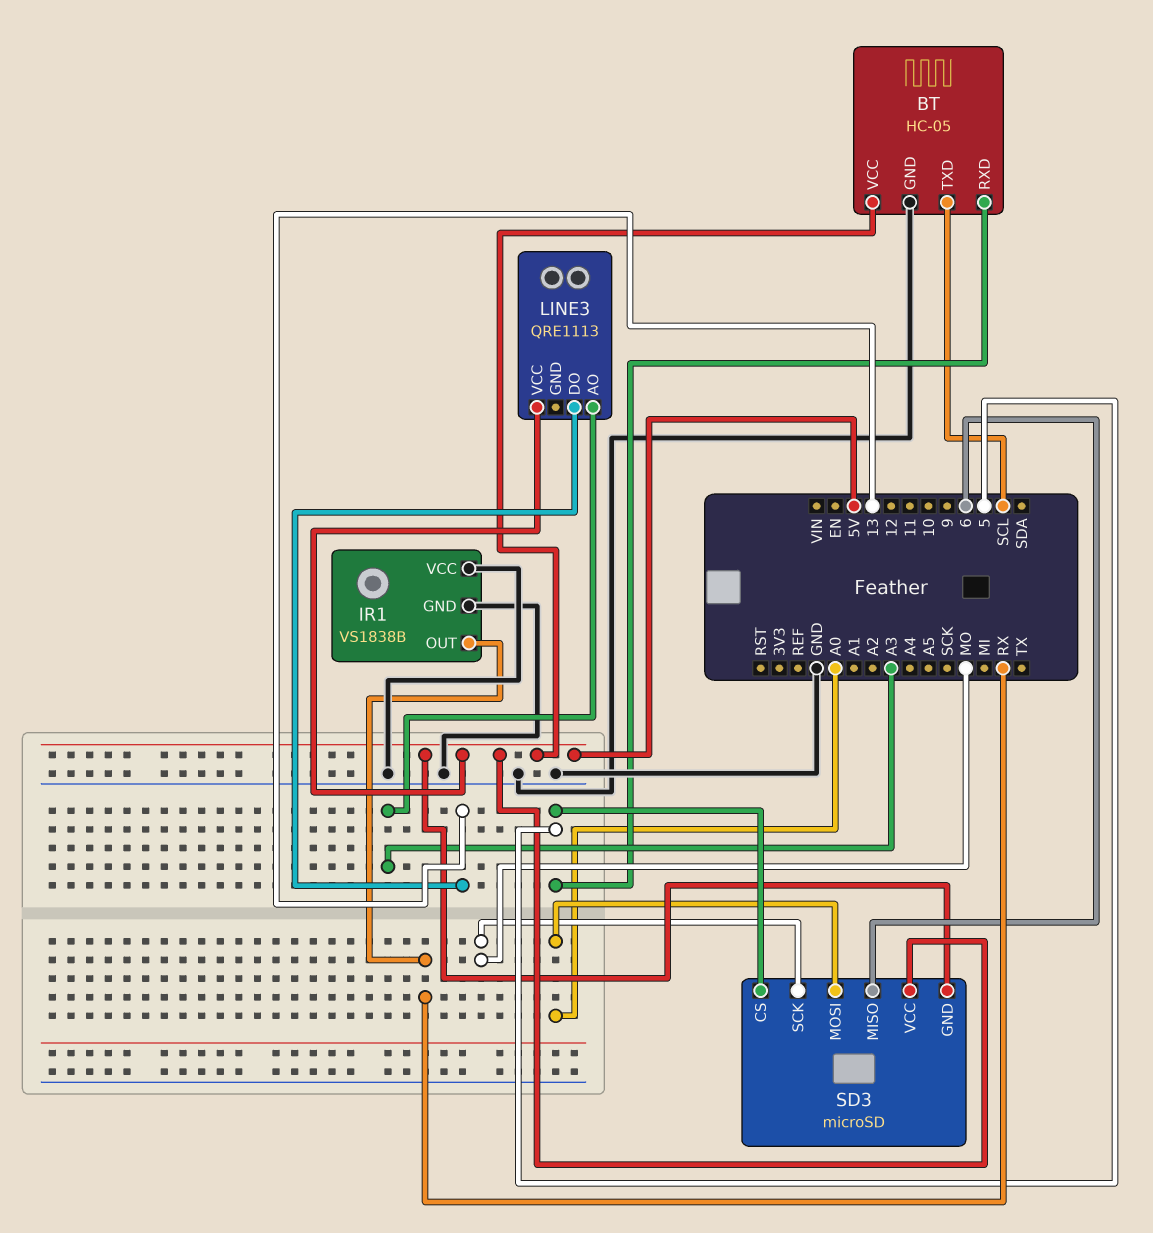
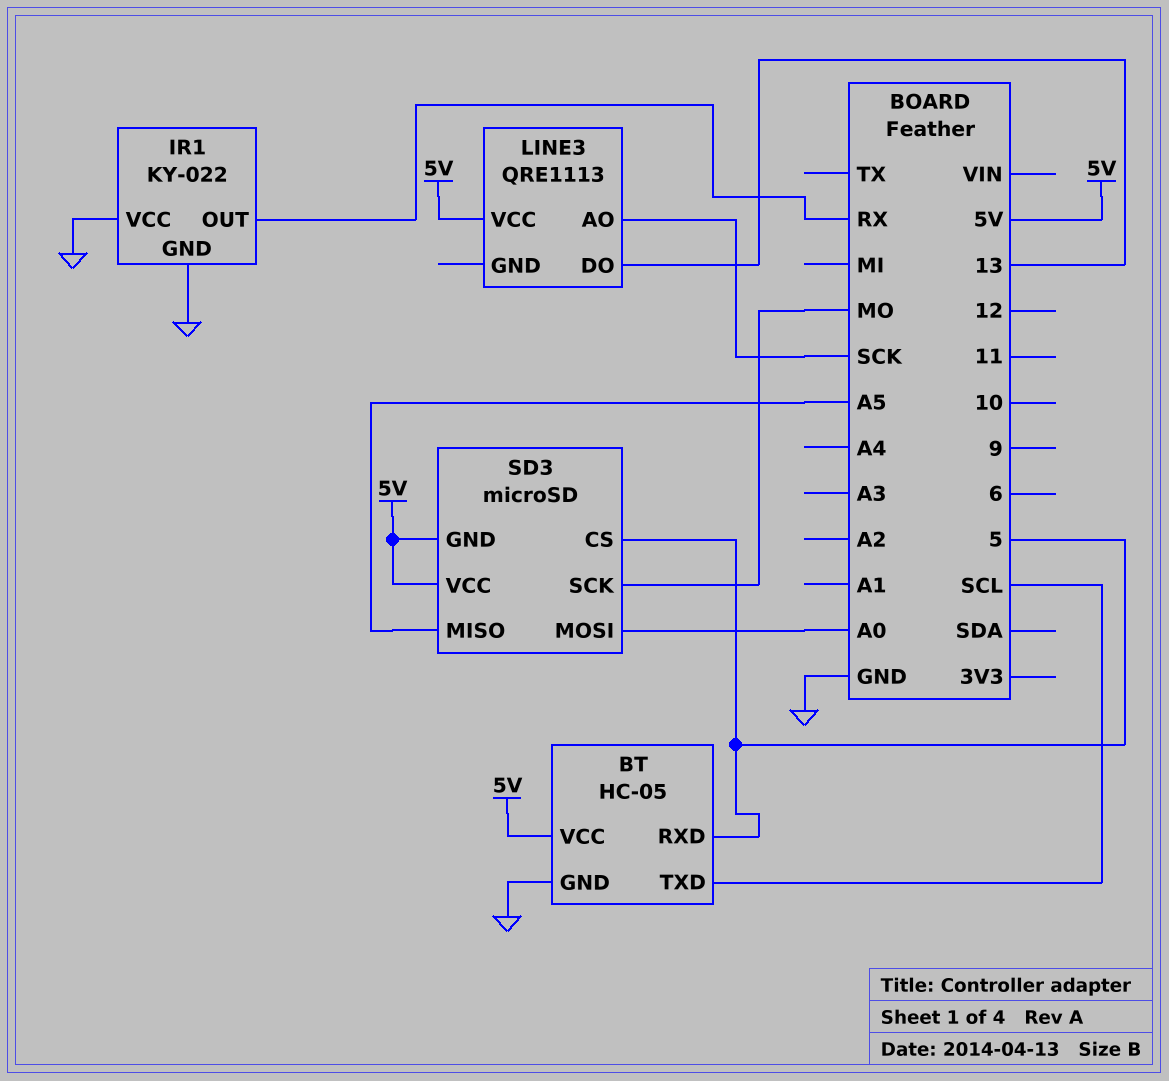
IR1: VS1838B -> KY-022
LINE3 pin AO: A3 -> SCK
SD3 pin MISO: 6 -> A5

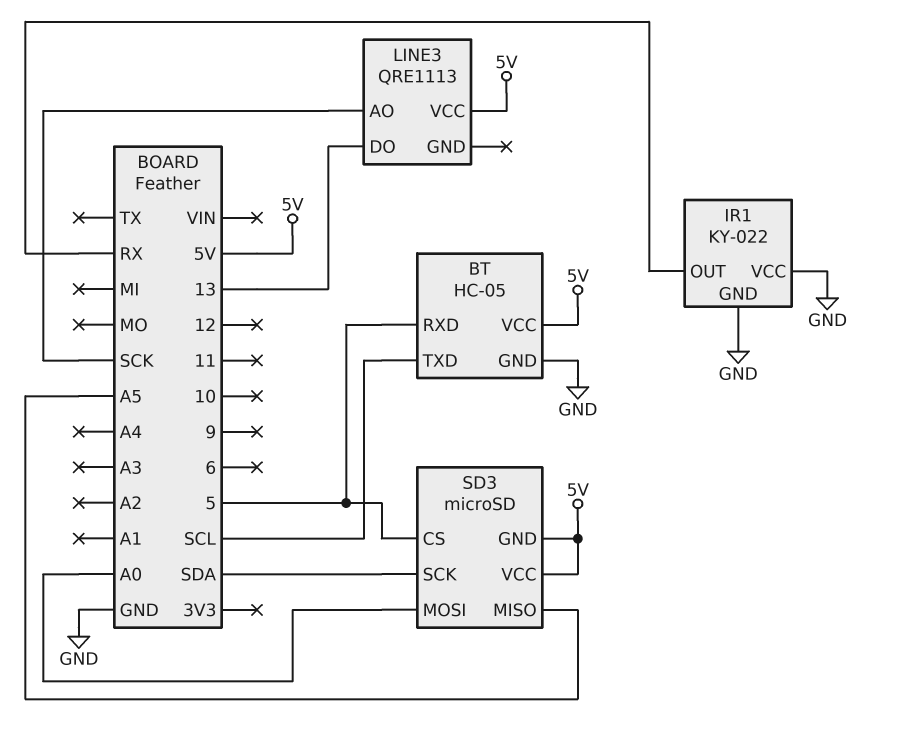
SD3 pin SCK: MO -> SDA

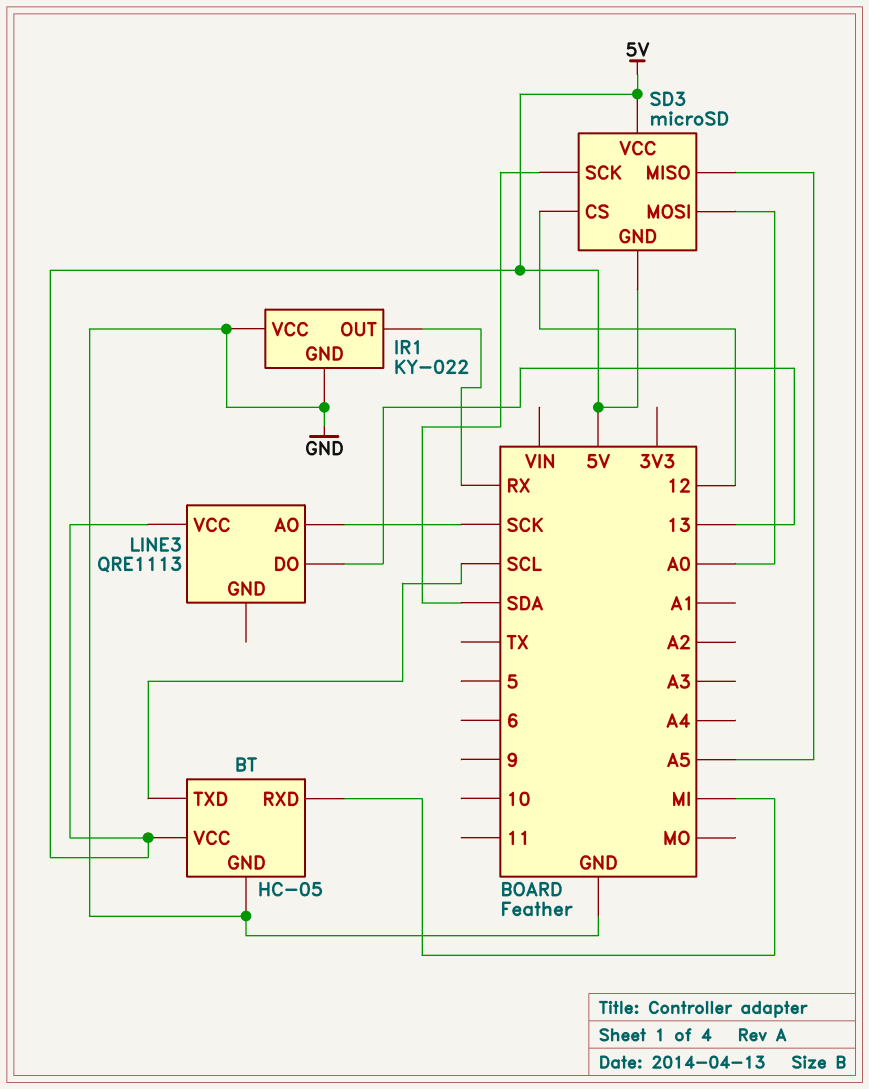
BT pin RXD: 5 -> MI
SD3 pin CS: 5 -> 12

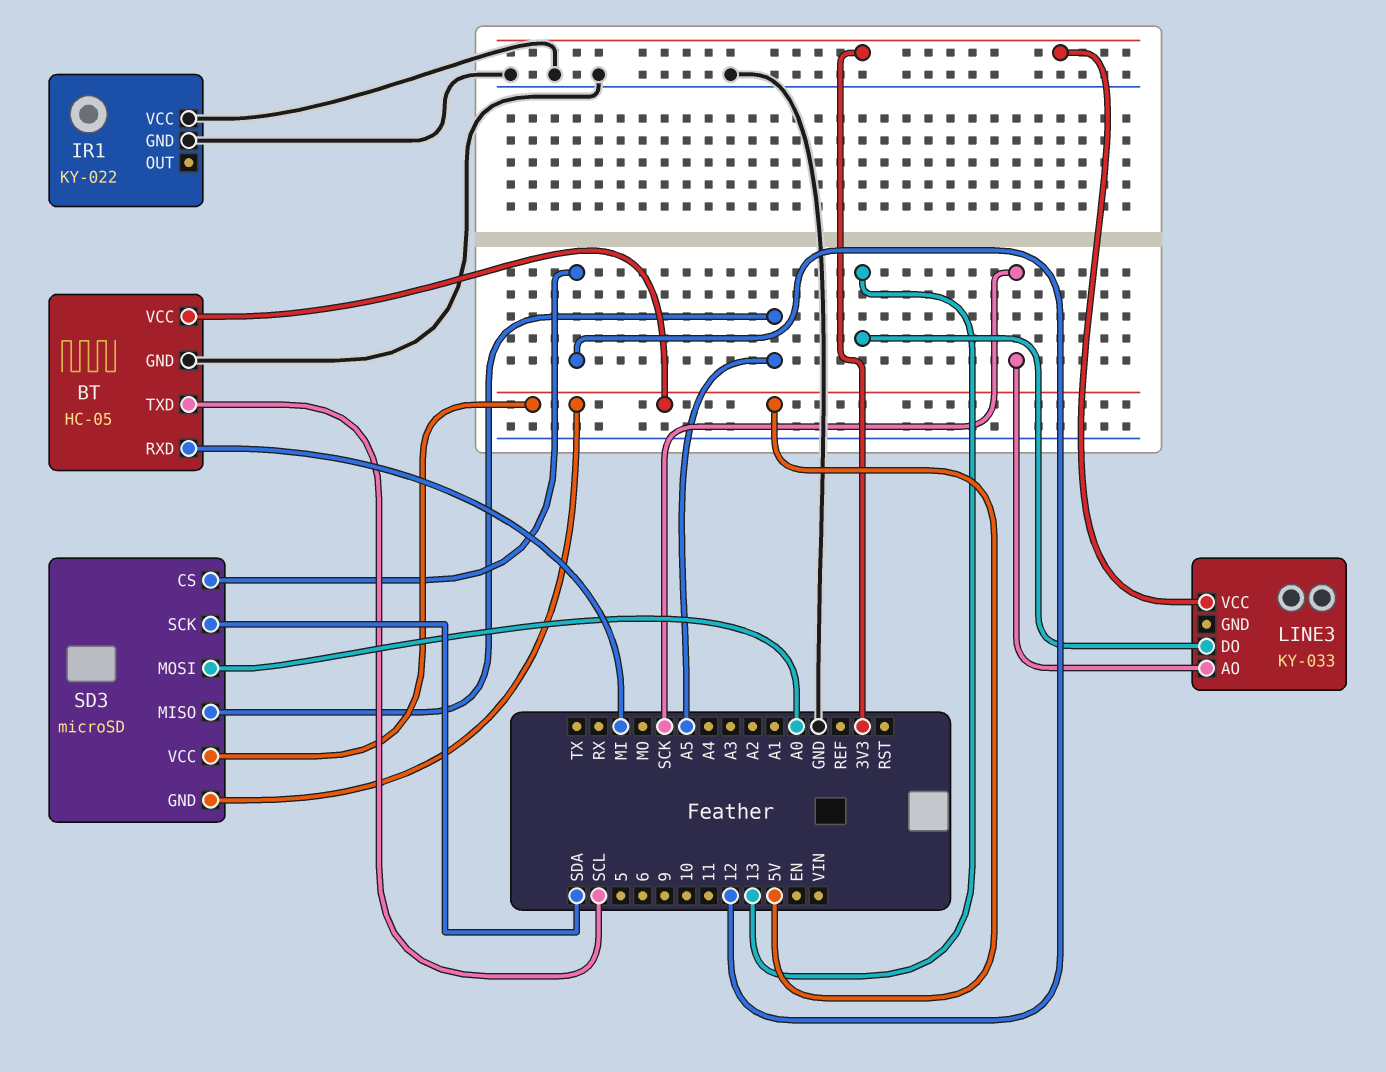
IR1 pin OUT: RX -> none
LINE3: QRE1113 -> KY-033
LINE3 pin VCC: 5V -> 3V3

